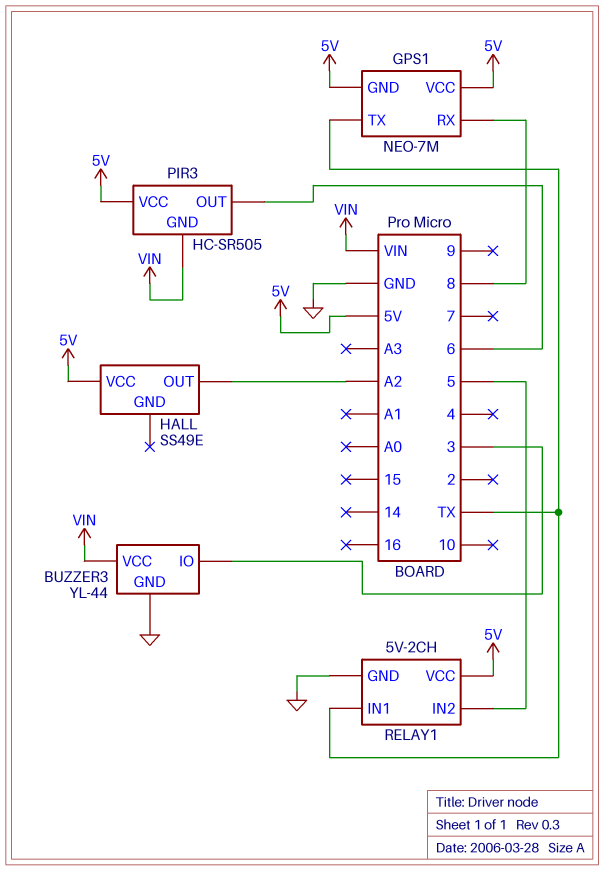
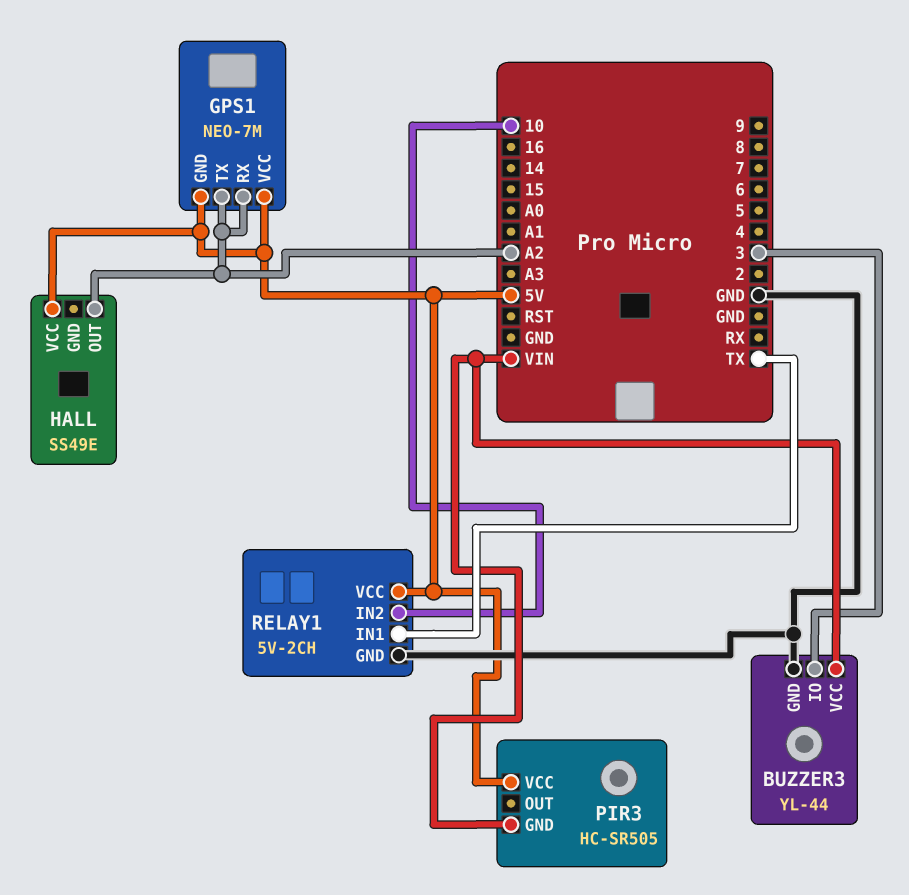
GPS1 pin RX: 8 -> A2
GPS1 pin TX: TX -> A2
PIR3 pin OUT: 6 -> none
RELAY1 pin IN2: 5 -> 10

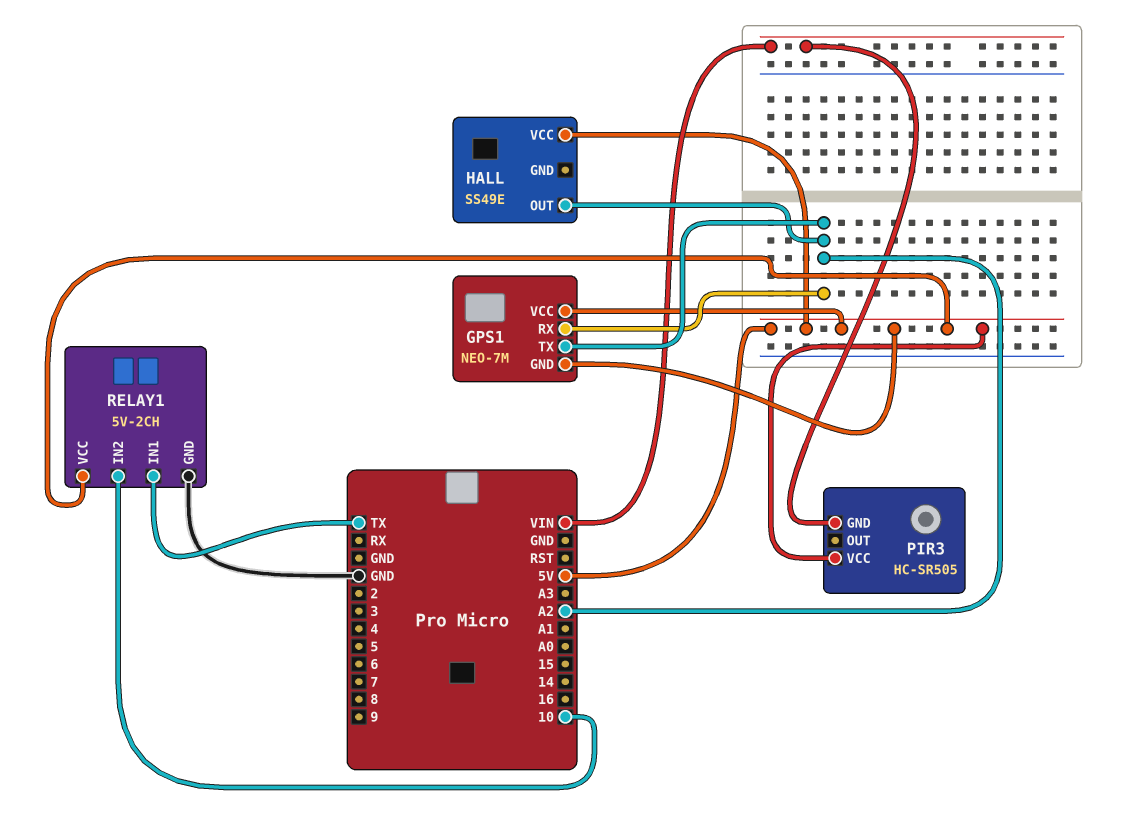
BUZZER3: YL-44 -> none
BUZZER3 pin GND: GND -> none
BUZZER3 pin IO: 3 -> none
BUZZER3 pin VCC: VIN -> none

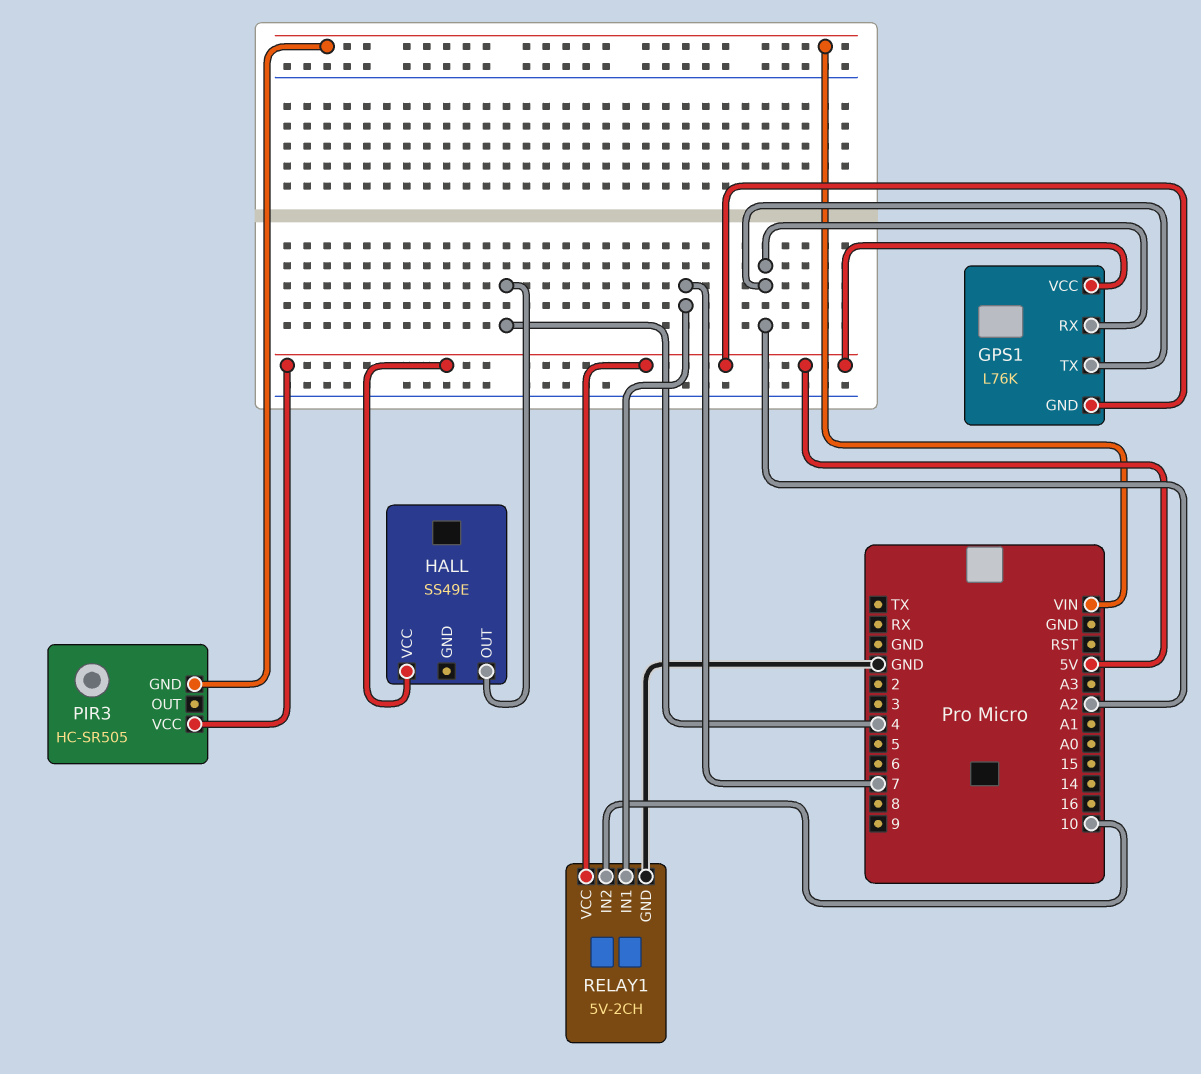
GPS1: NEO-7M -> L76K
HALL pin OUT: A2 -> 4
RELAY1 pin IN1: TX -> 7

